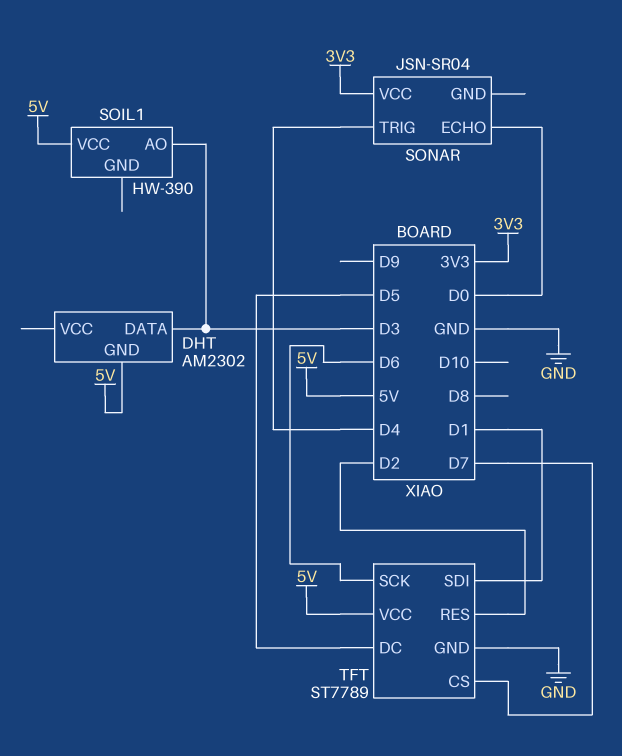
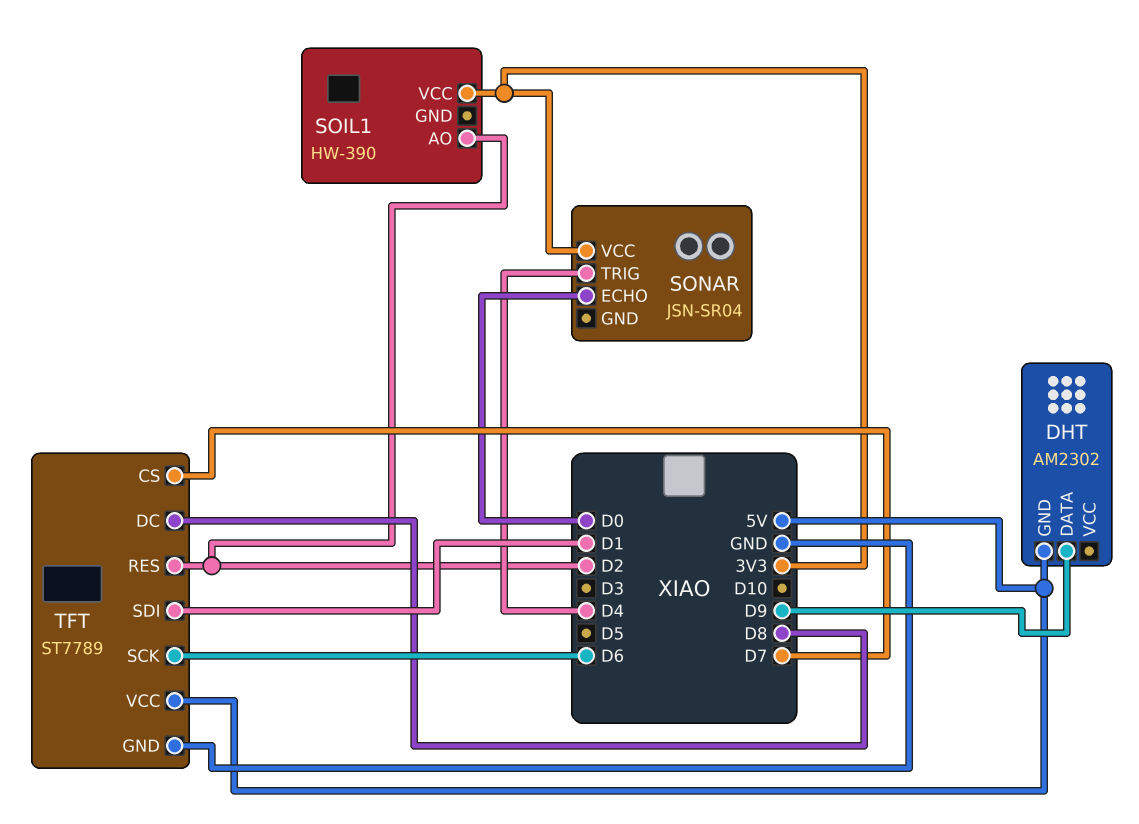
DHT pin DATA: D3 -> D9
SOIL1 pin AO: D3 -> D2
SOIL1 pin VCC: 5V -> 3V3
TFT pin DC: D5 -> D8

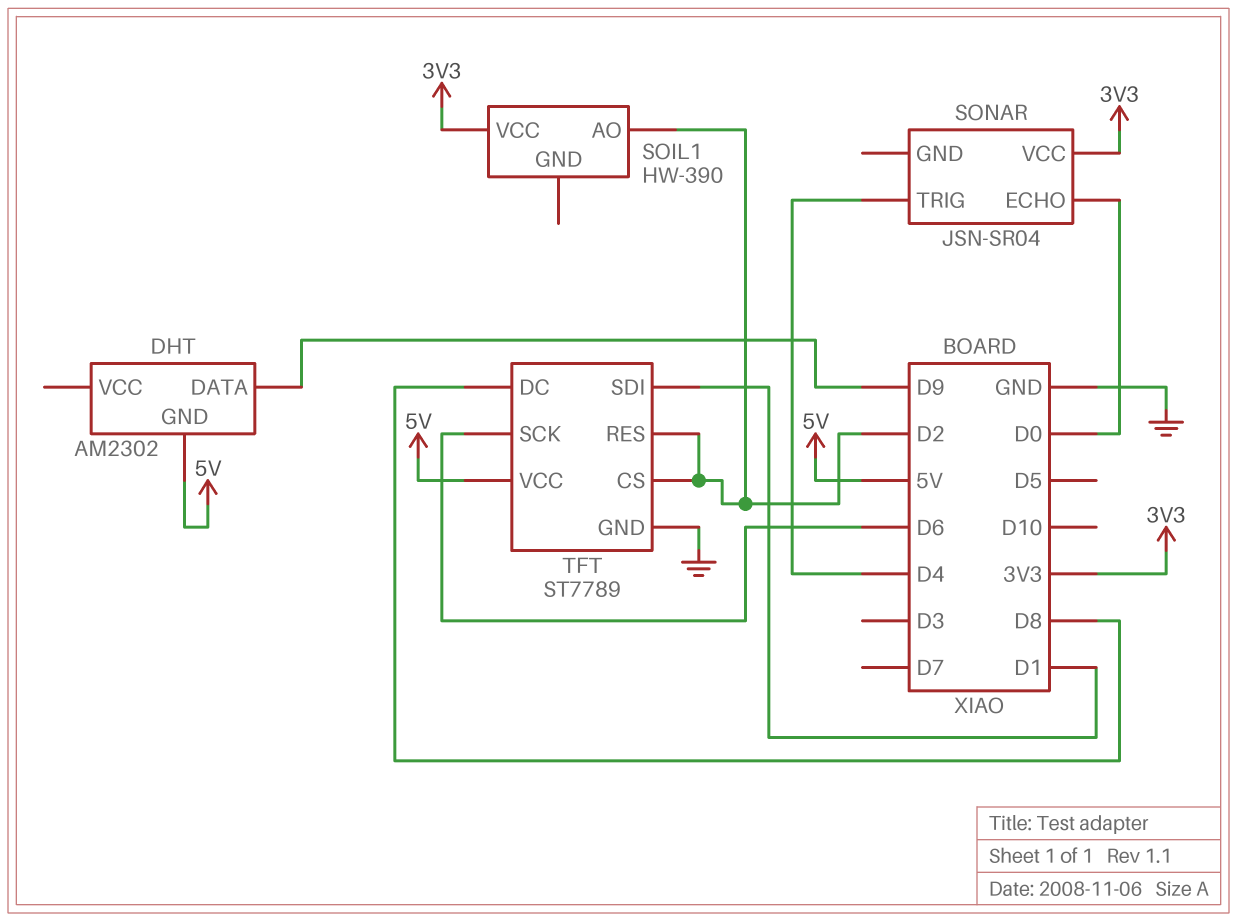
TFT pin CS: D7 -> D2

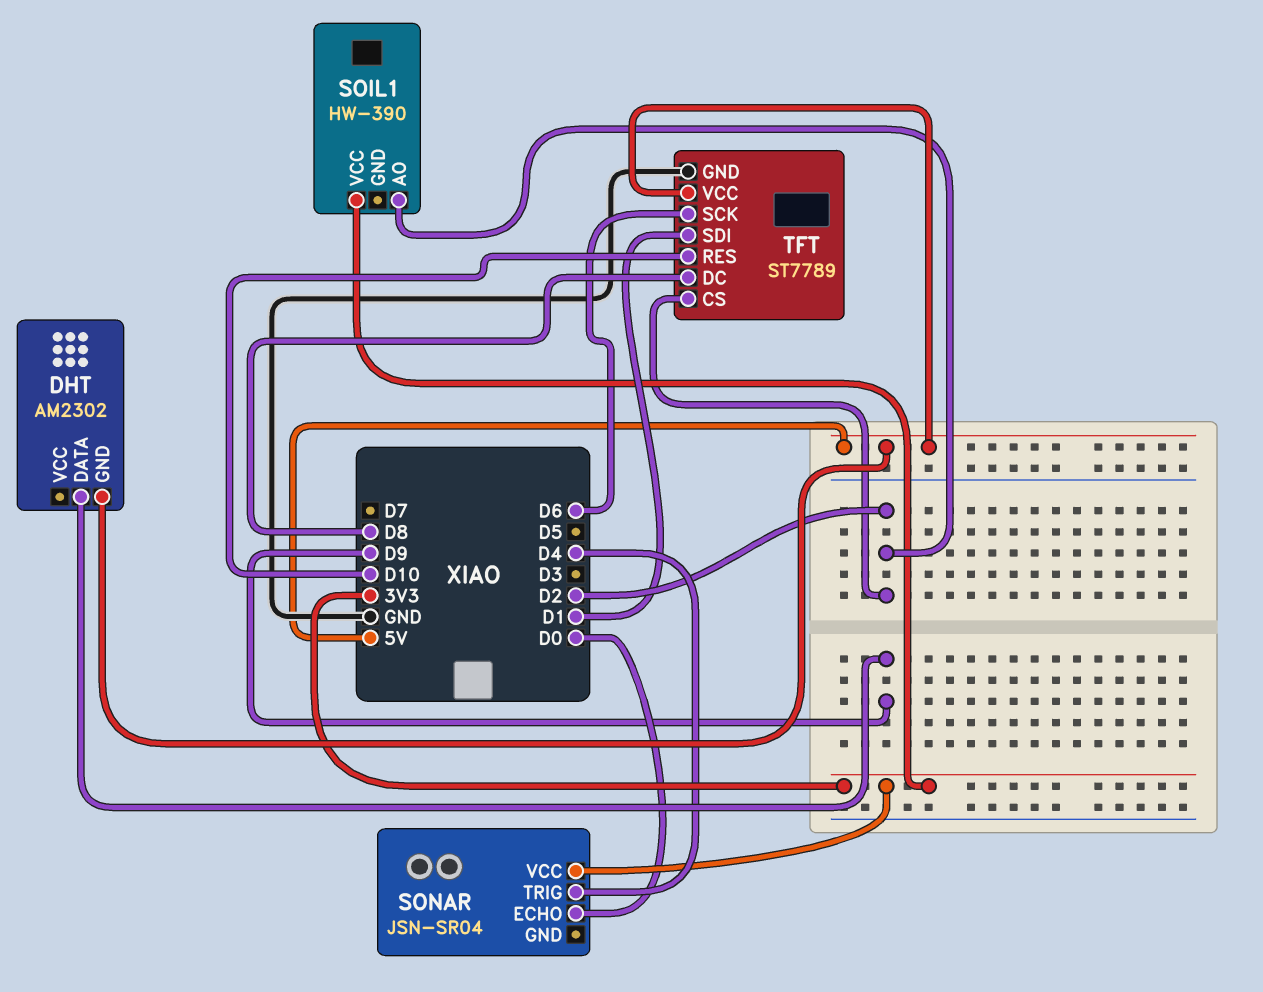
TFT pin RES: D2 -> D10

